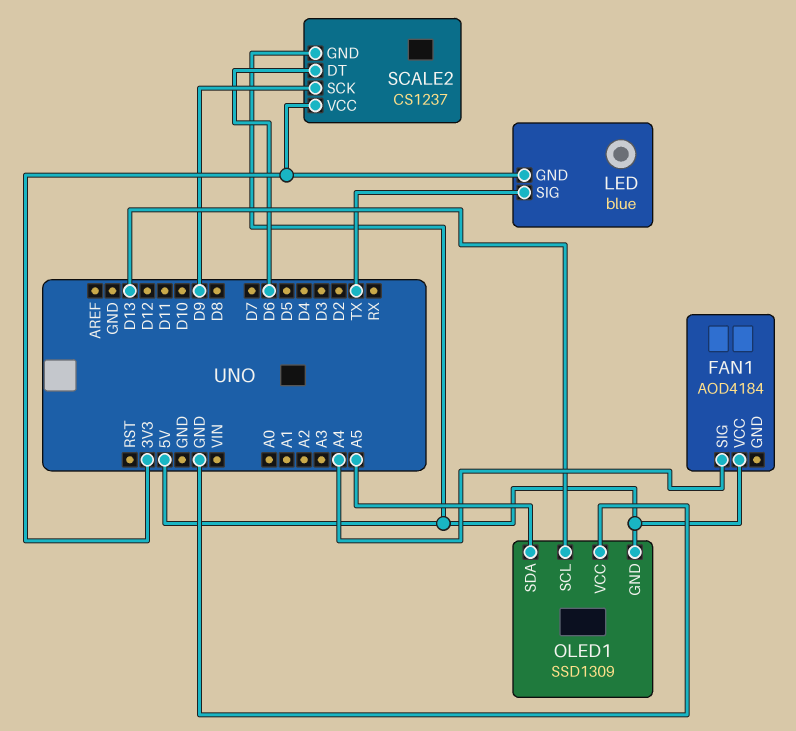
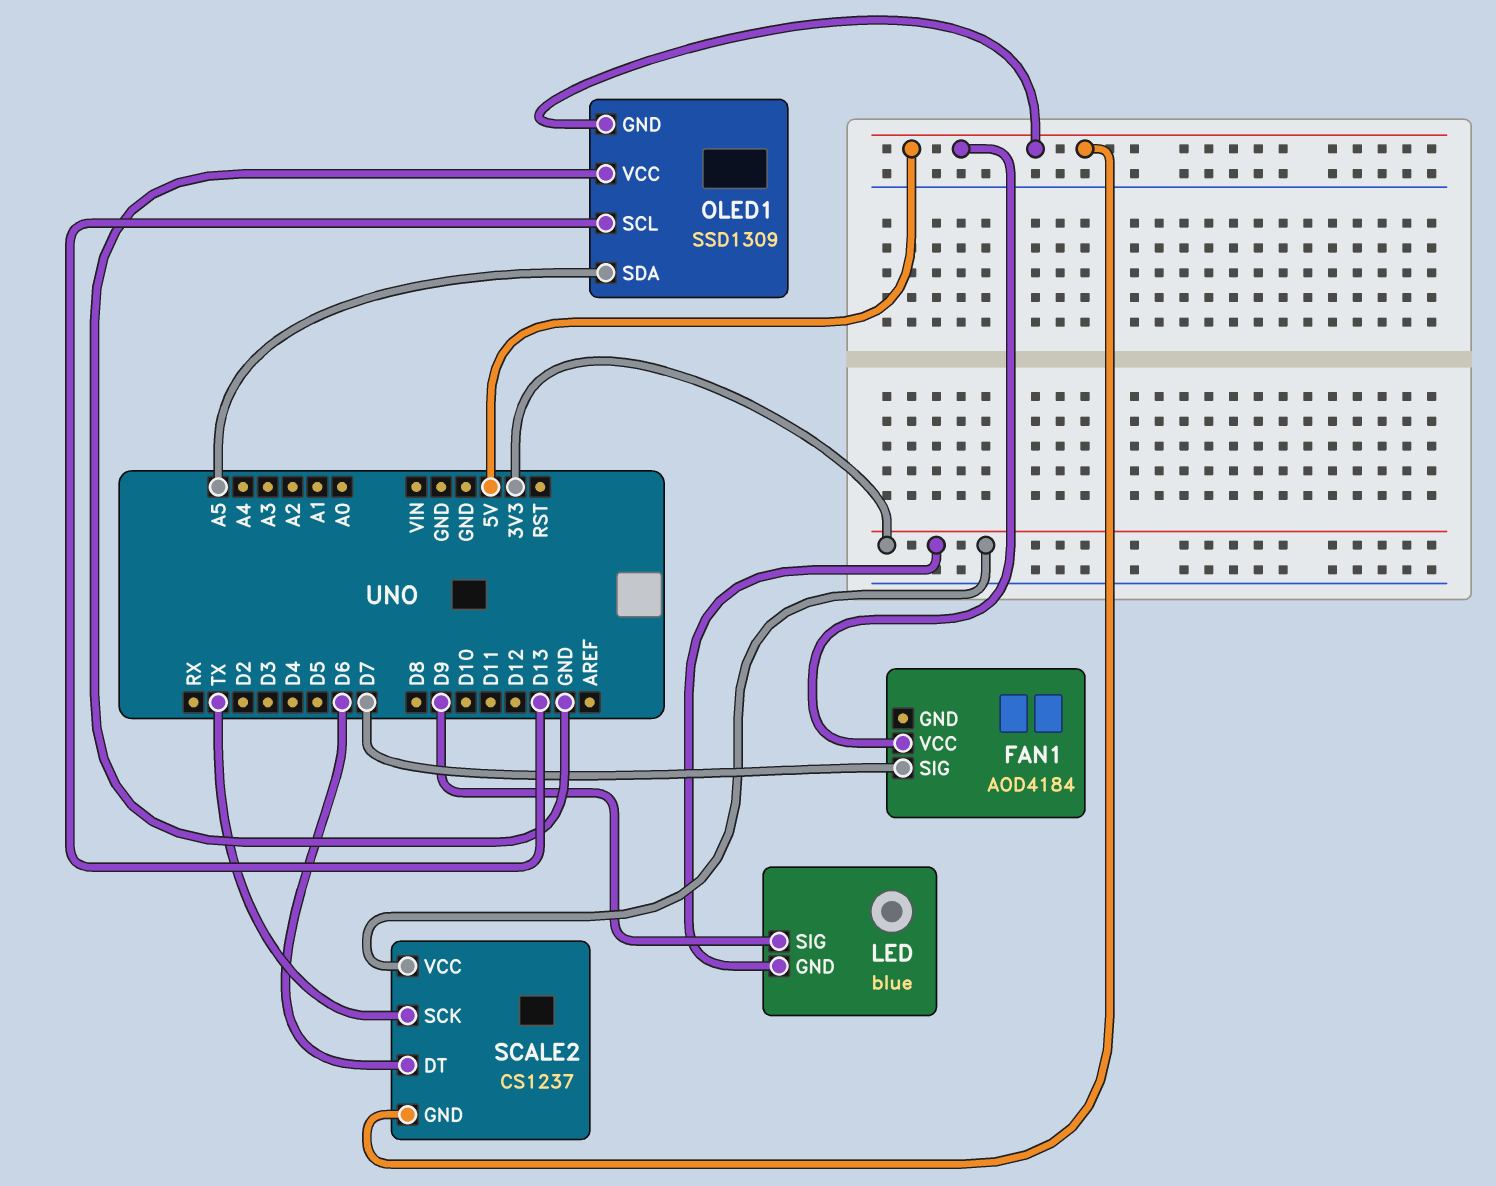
FAN1 pin SIG: A4 -> D7
LED pin SIG: TX -> D9
SCALE2 pin SCK: D9 -> TX

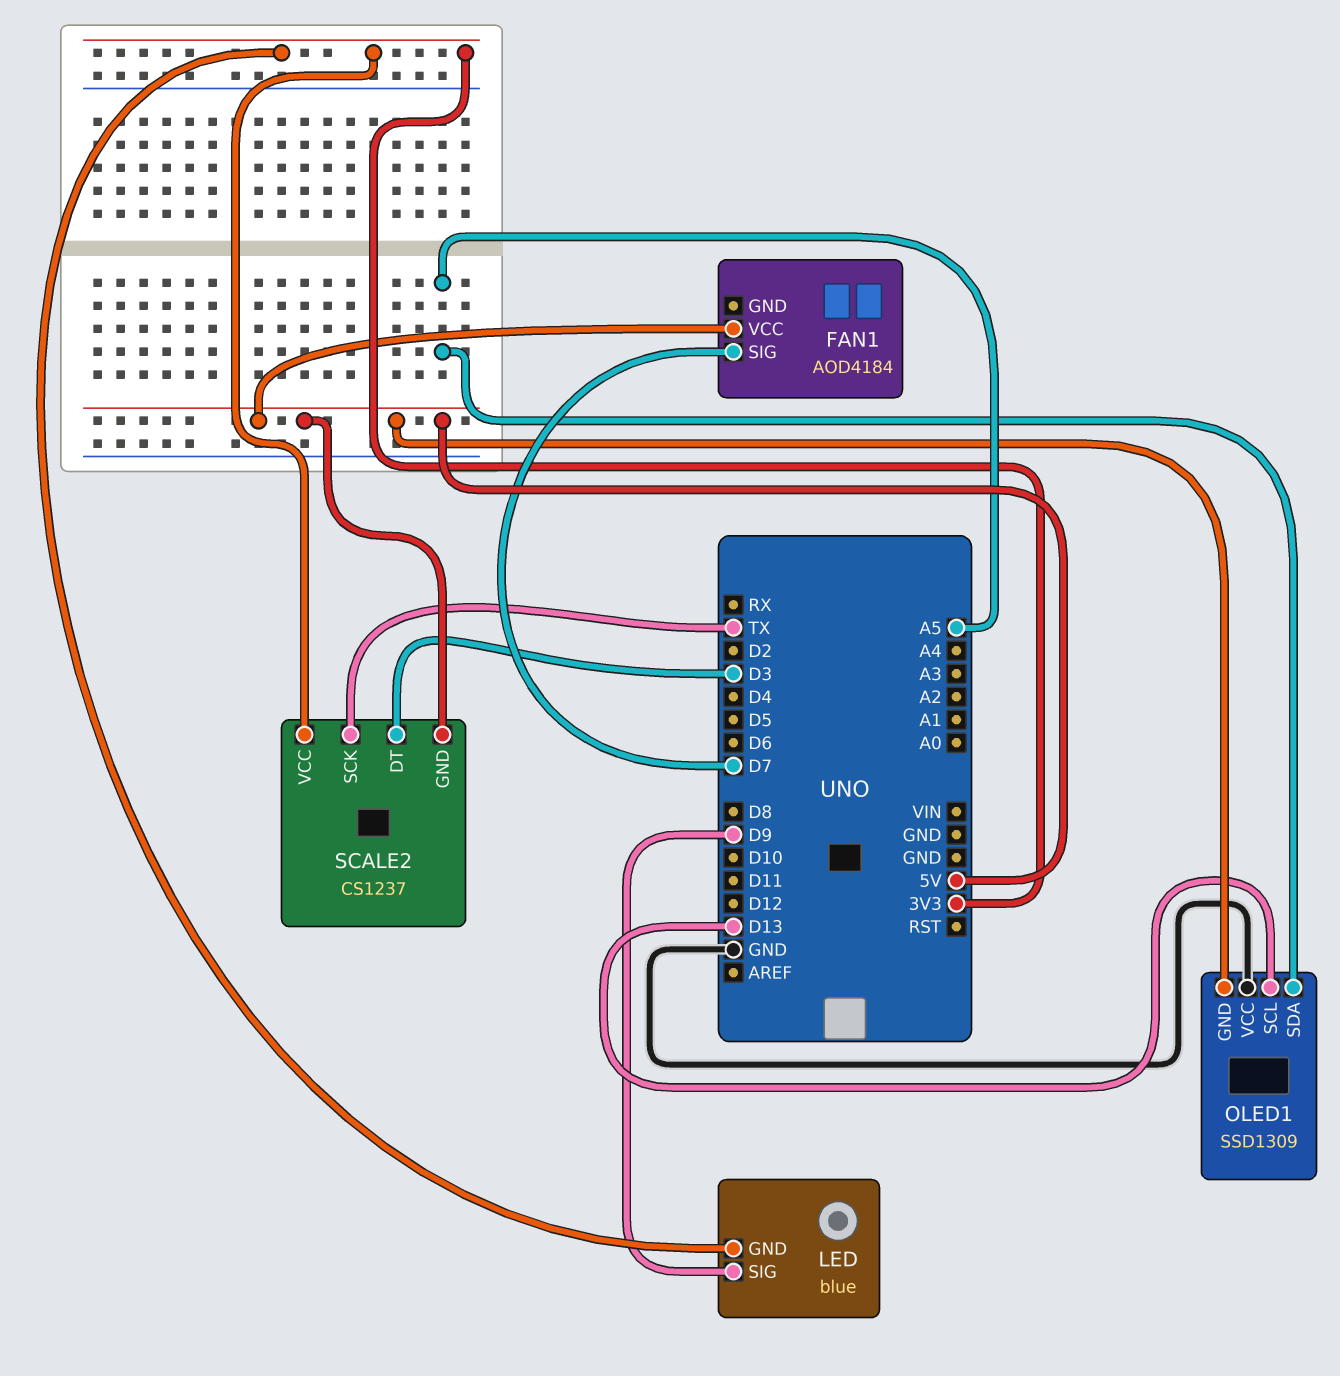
SCALE2 pin DT: D6 -> D3

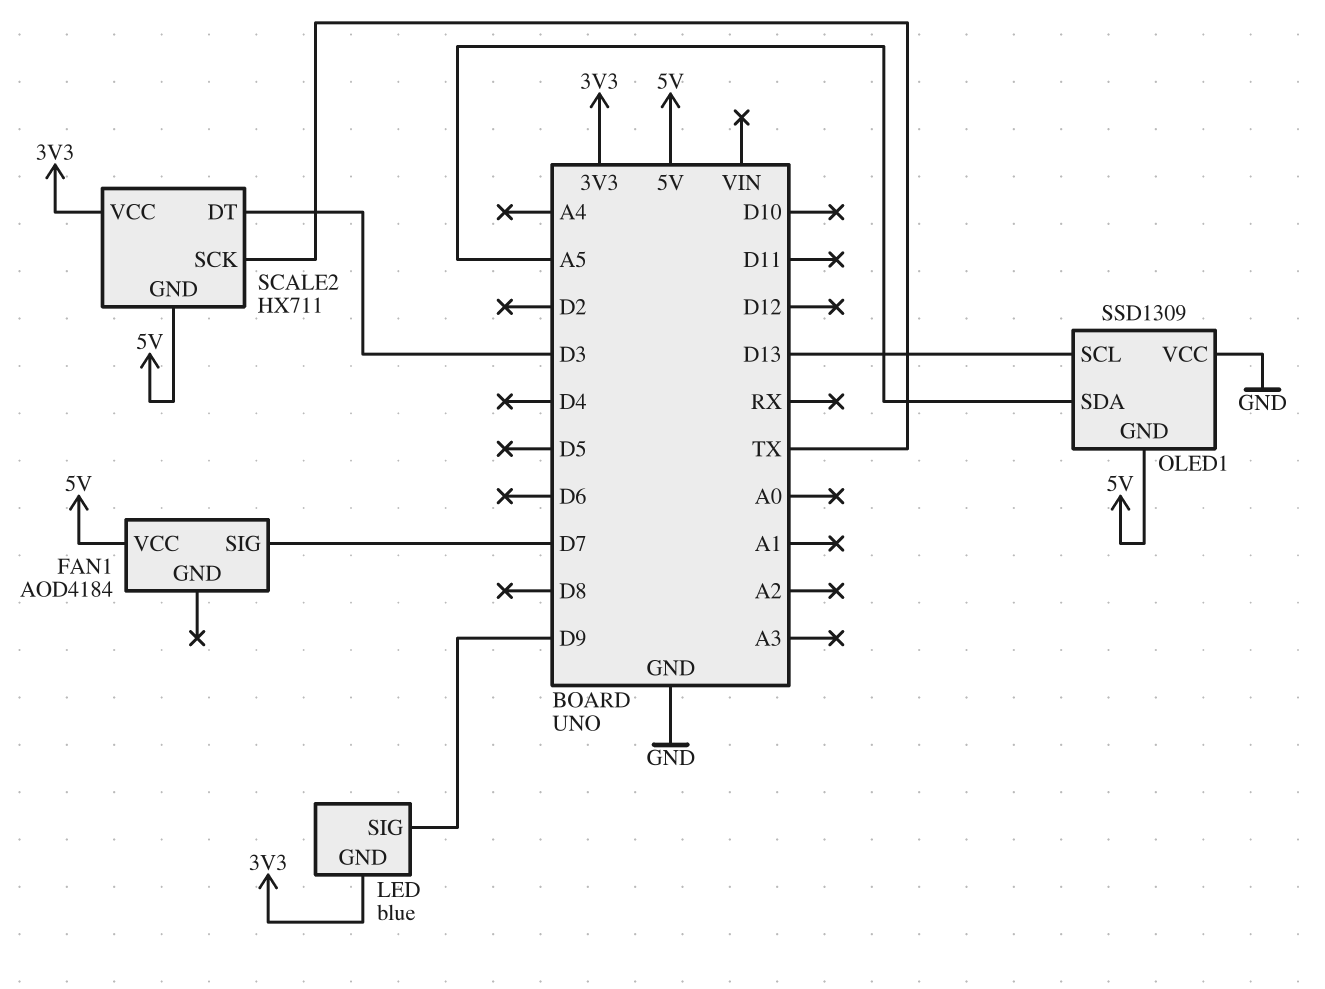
SCALE2: CS1237 -> HX711

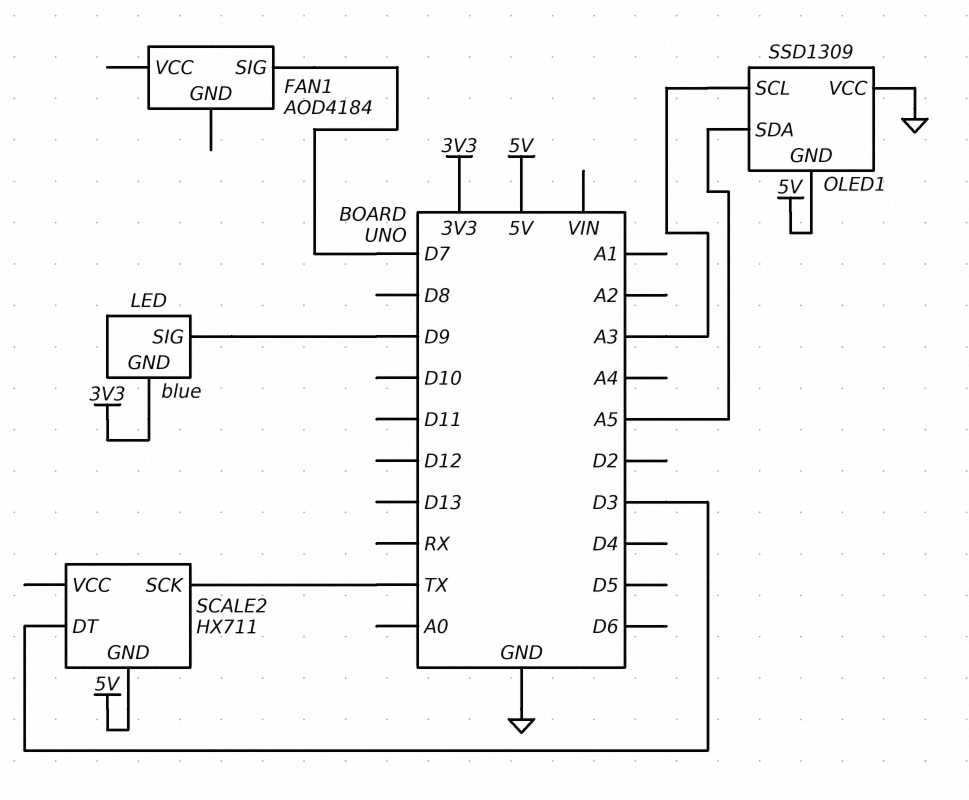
FAN1 pin VCC: 5V -> none
OLED1 pin SCL: D13 -> A3
SCALE2 pin VCC: 3V3 -> none

